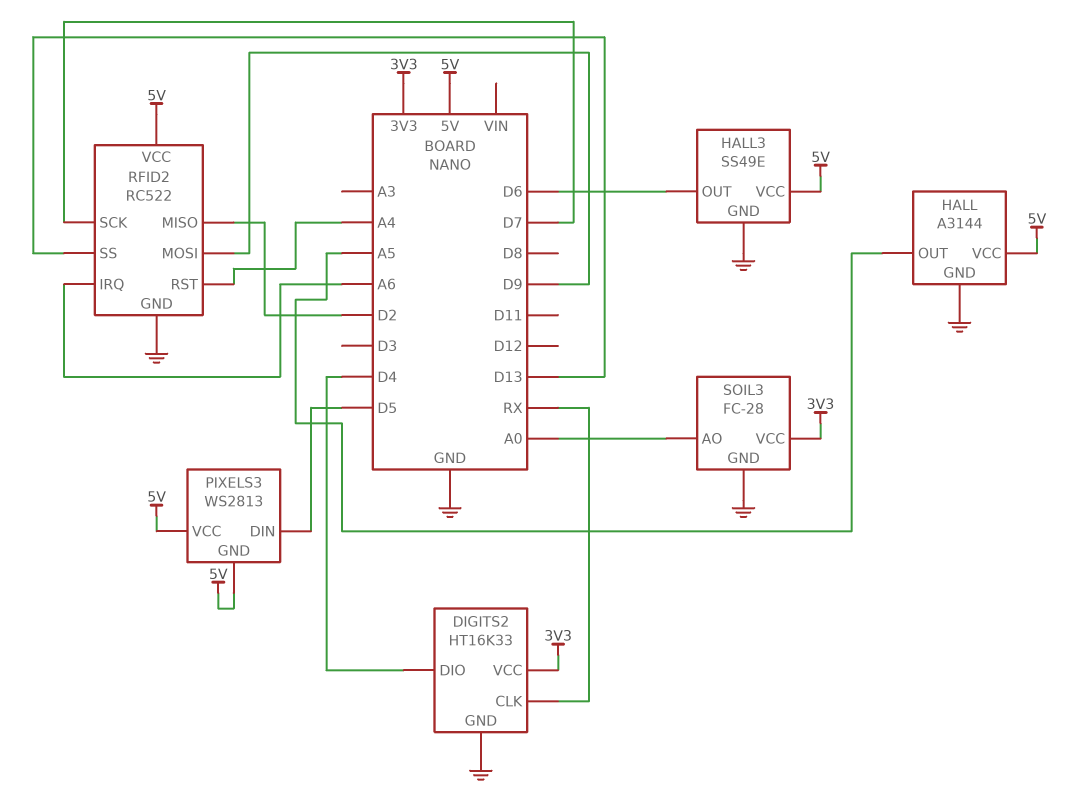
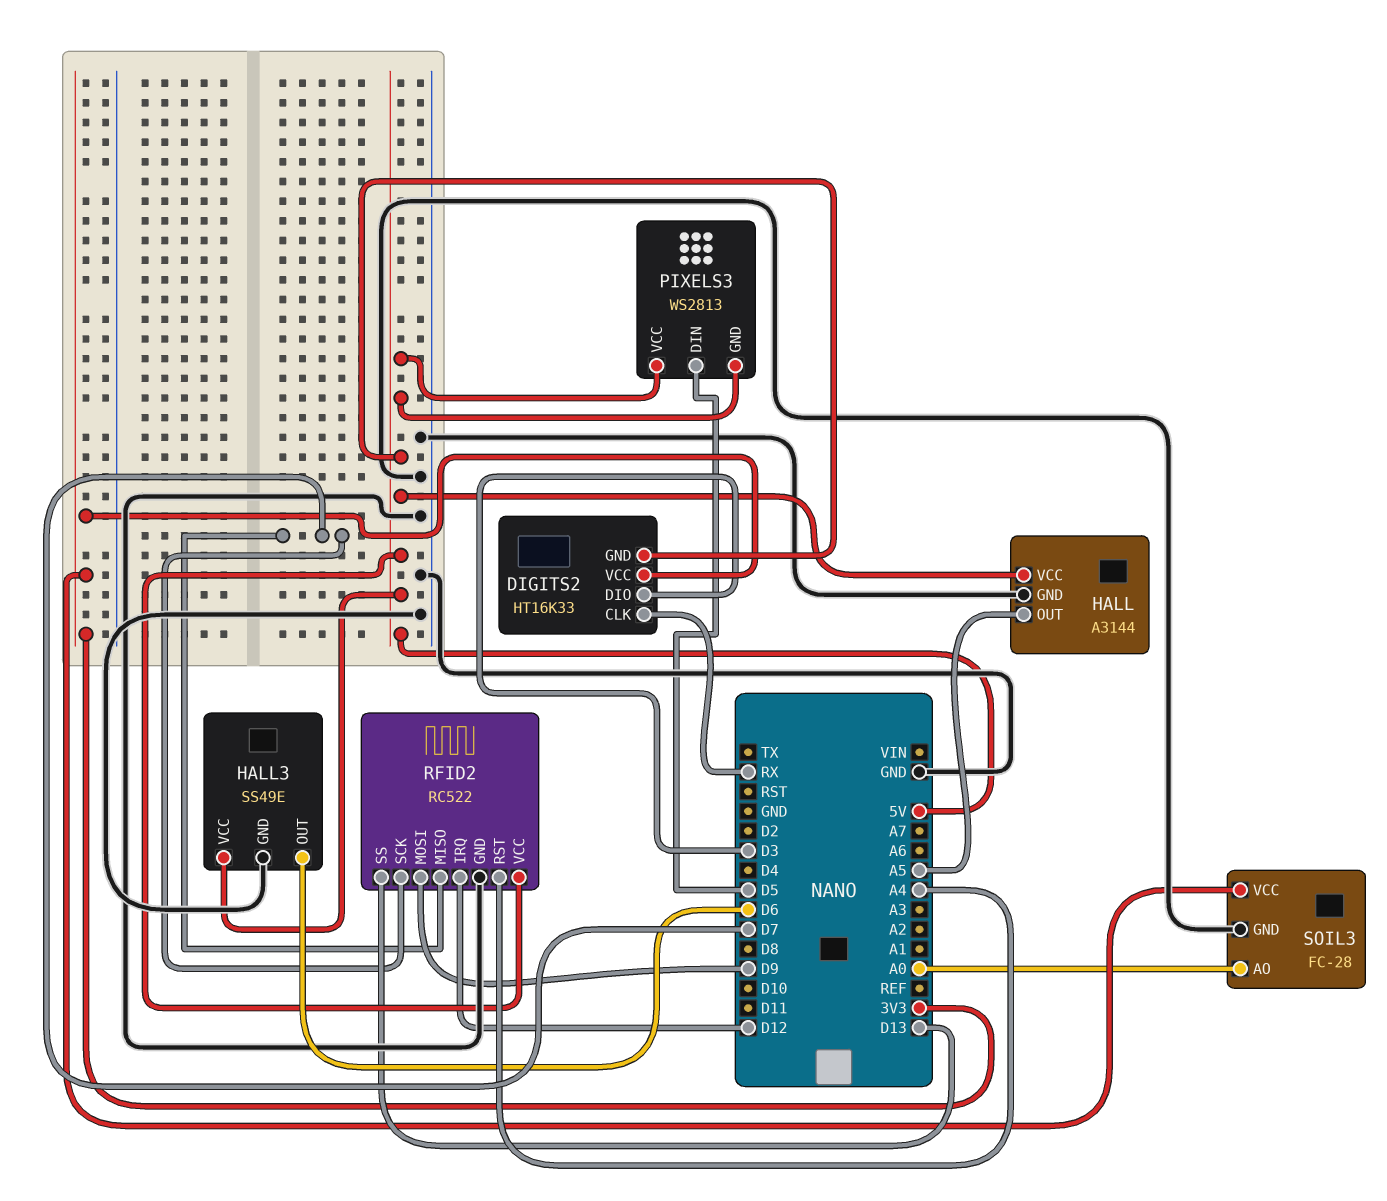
DIGITS2 pin DIO: D4 -> D3
DIGITS2 pin GND: GND -> 5V
RFID2 pin IRQ: A6 -> D12
RFID2 pin MISO: D2 -> D7

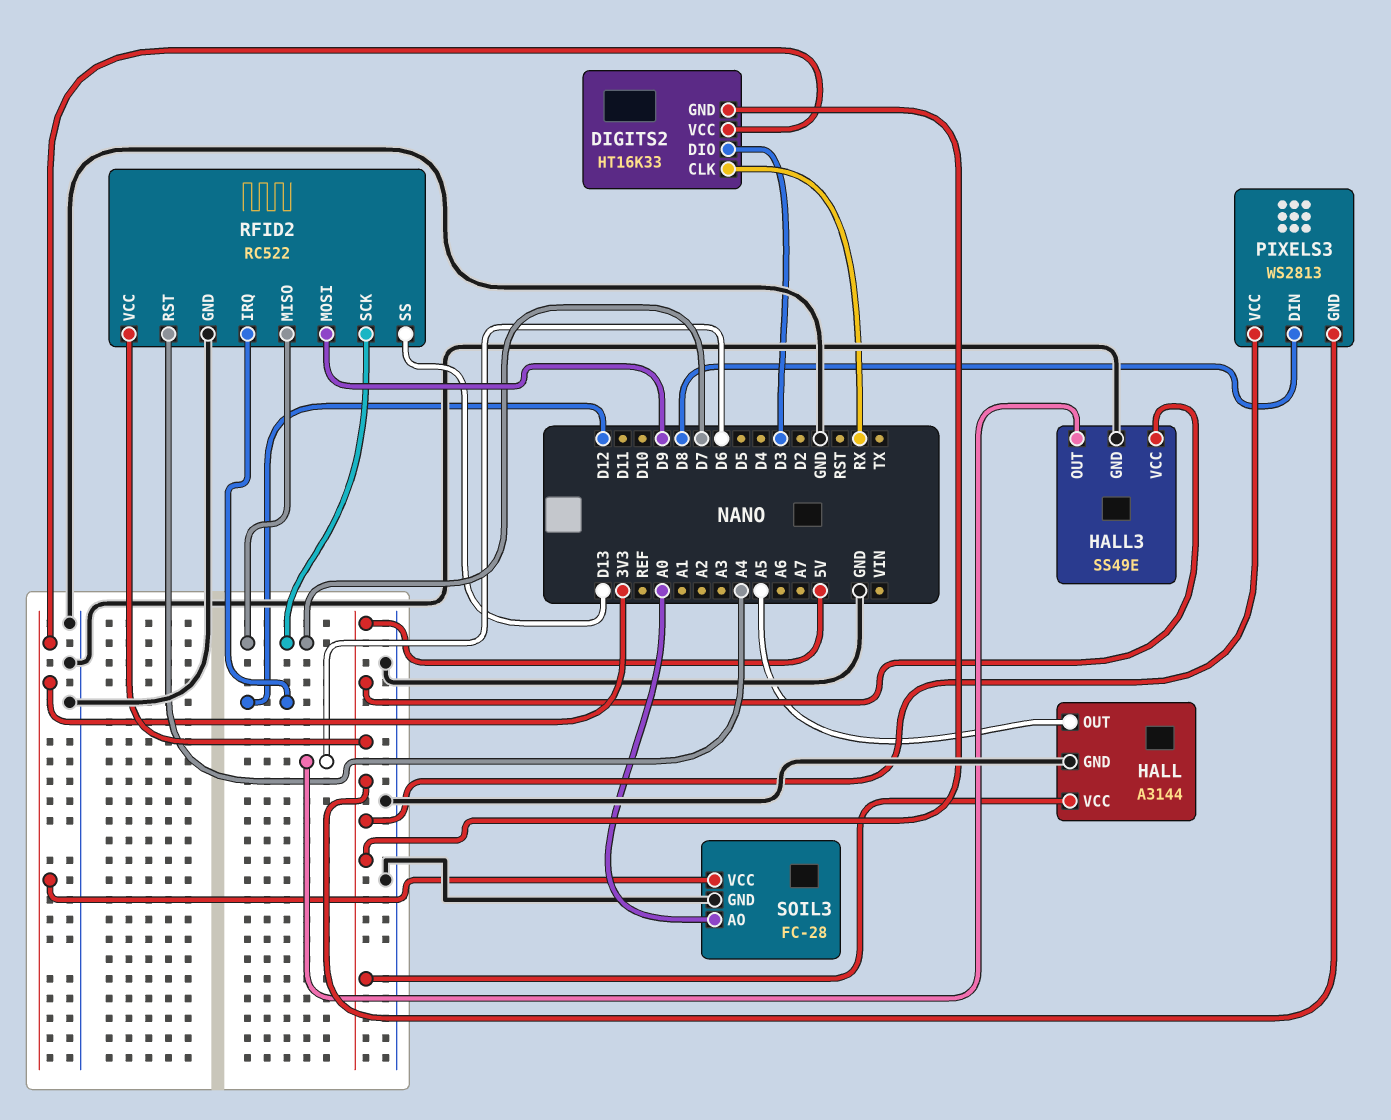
PIXELS3 pin DIN: D5 -> D8

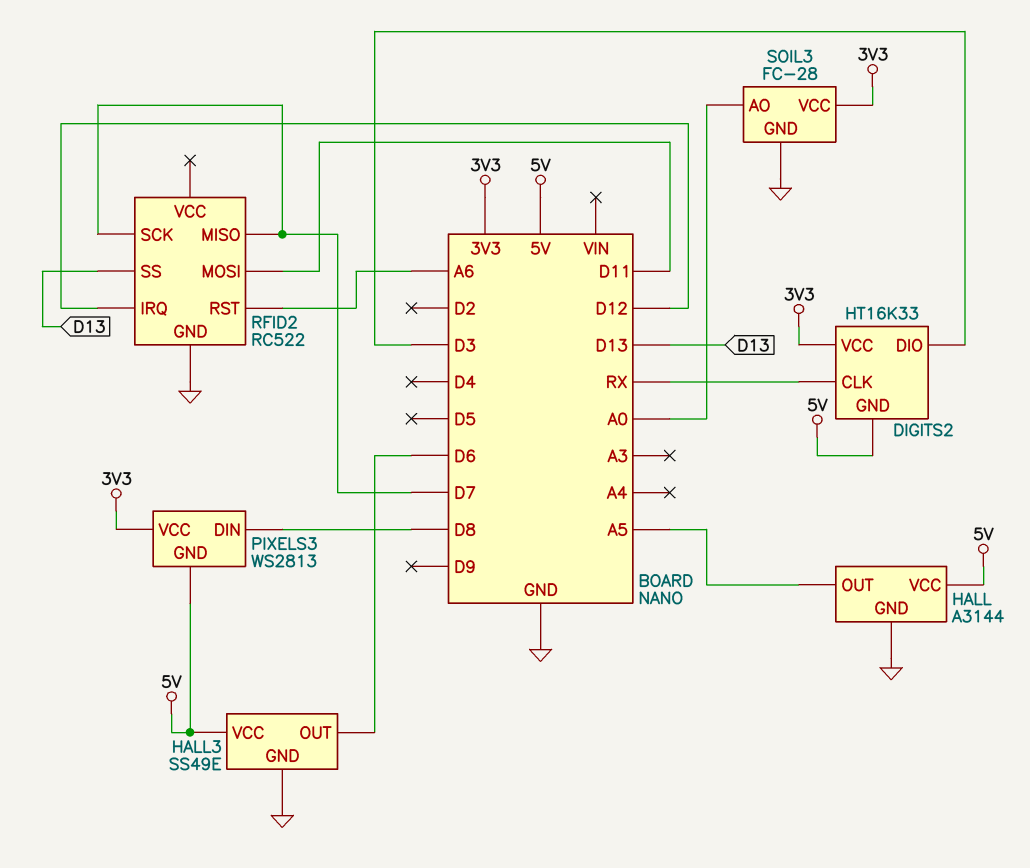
PIXELS3 pin VCC: 5V -> 3V3
RFID2 pin MOSI: D9 -> D11
RFID2 pin RST: A4 -> A6
RFID2 pin VCC: 5V -> none

